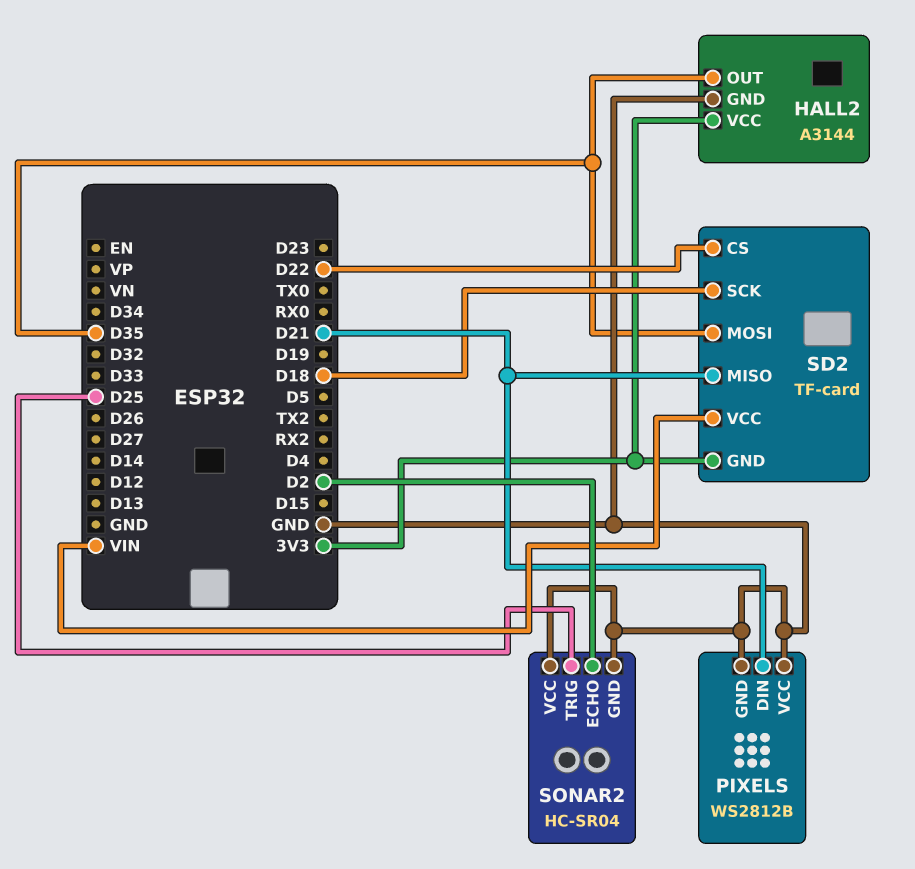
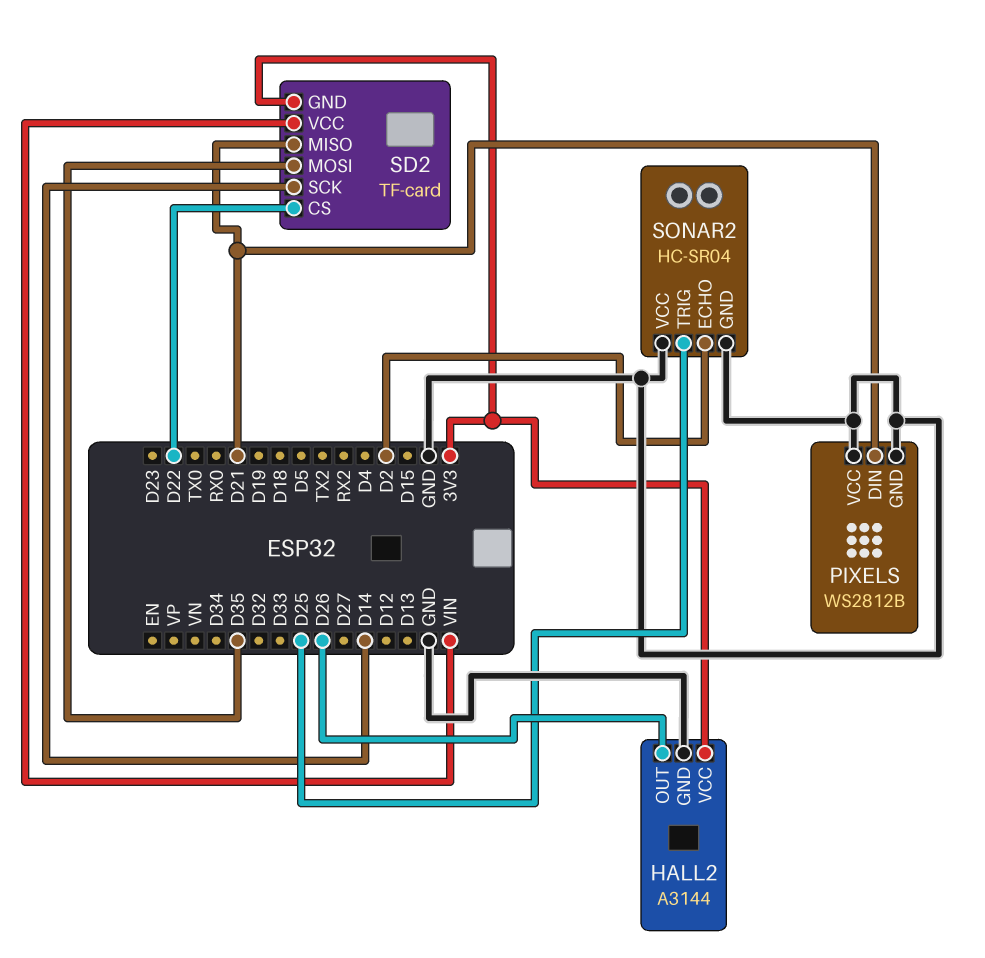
HALL2 pin OUT: D35 -> D26
SD2 pin SCK: D18 -> D14

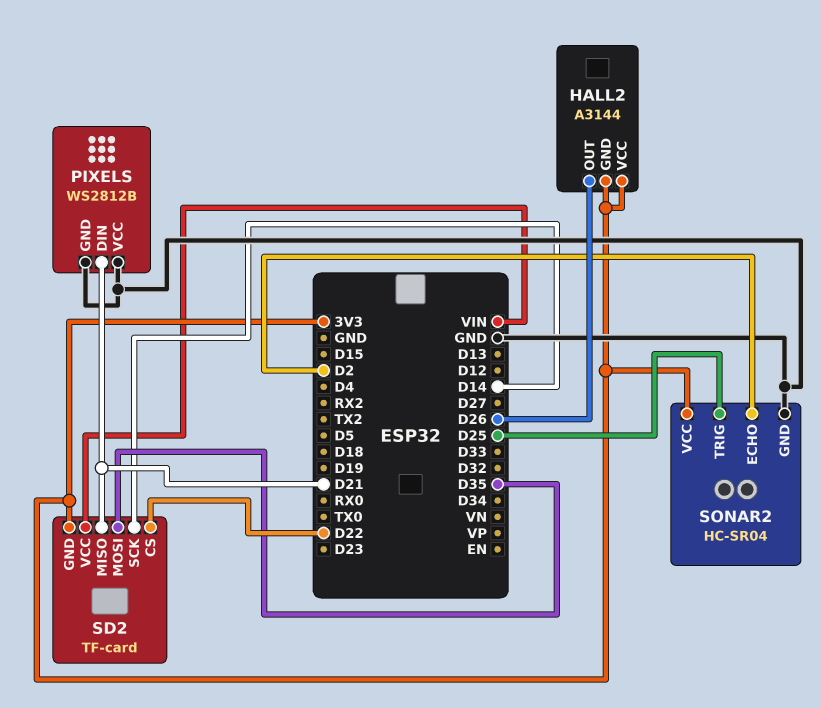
HALL2 pin GND: GND -> 3V3
SONAR2 pin VCC: GND -> 3V3

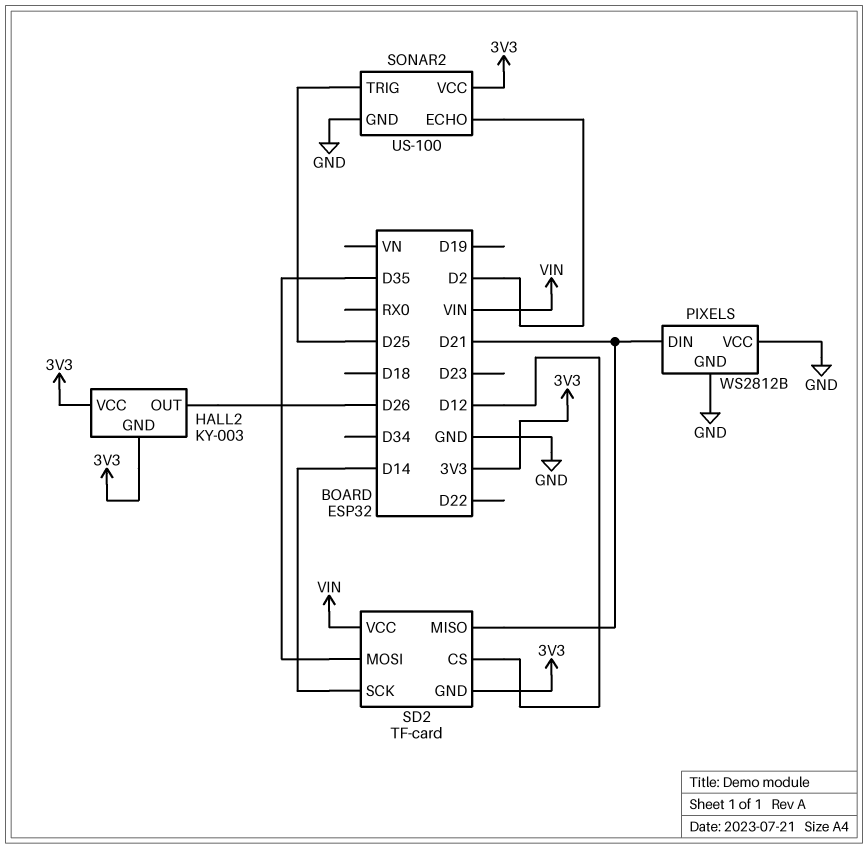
HALL2: A3144 -> KY-003
SD2 pin CS: D22 -> D12
SONAR2: HC-SR04 -> US-100

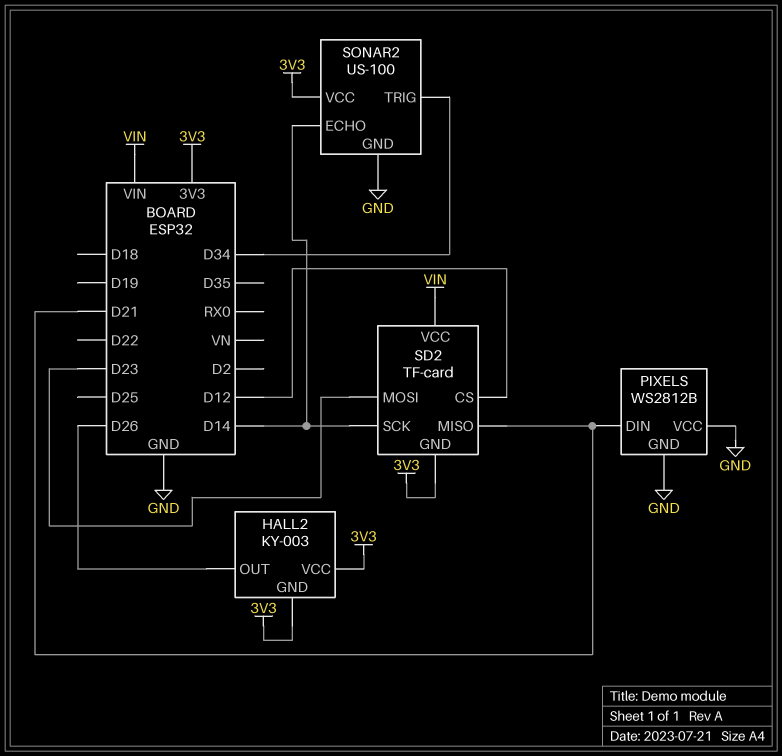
SD2 pin MOSI: D35 -> D23
SONAR2 pin ECHO: D2 -> D14
SONAR2 pin TRIG: D25 -> D34

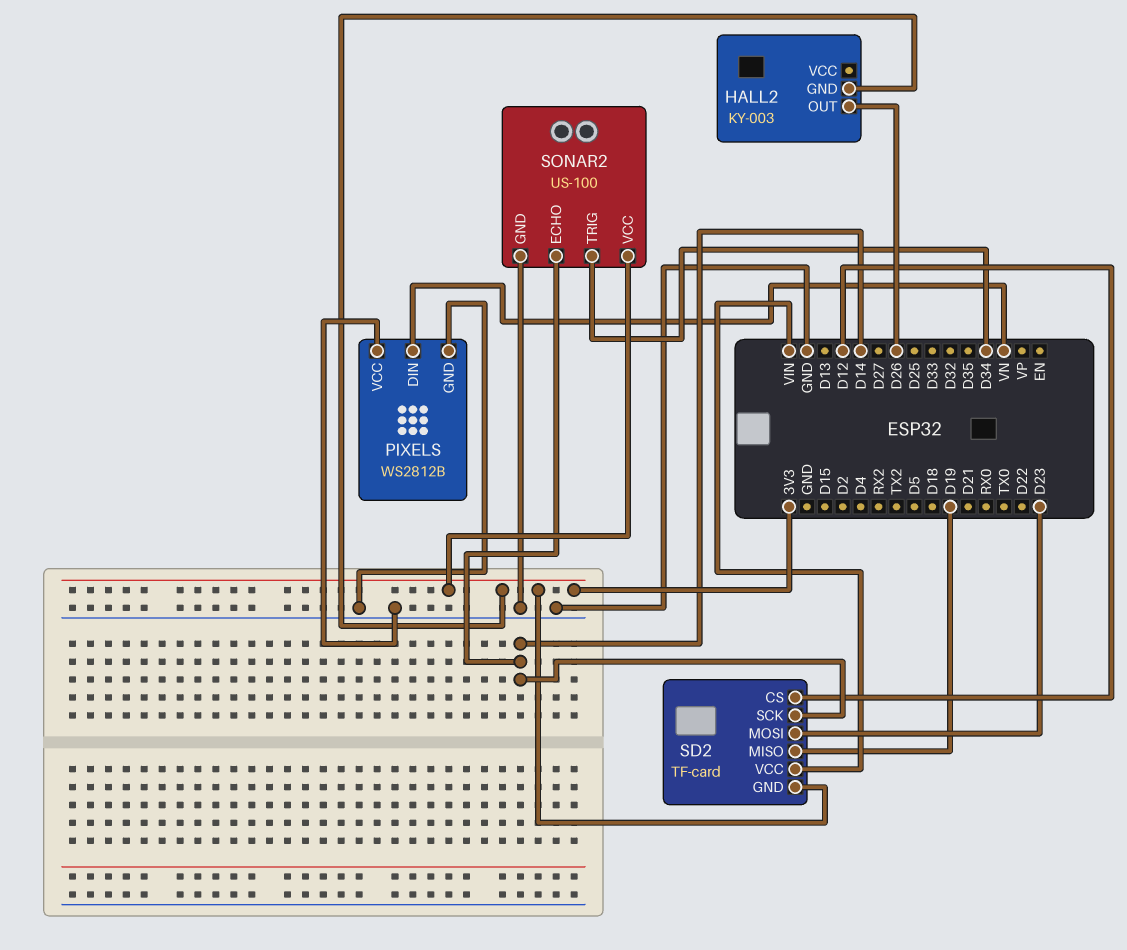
HALL2 pin VCC: 3V3 -> none
PIXELS pin DIN: D21 -> VN
SD2 pin MISO: D21 -> D19

